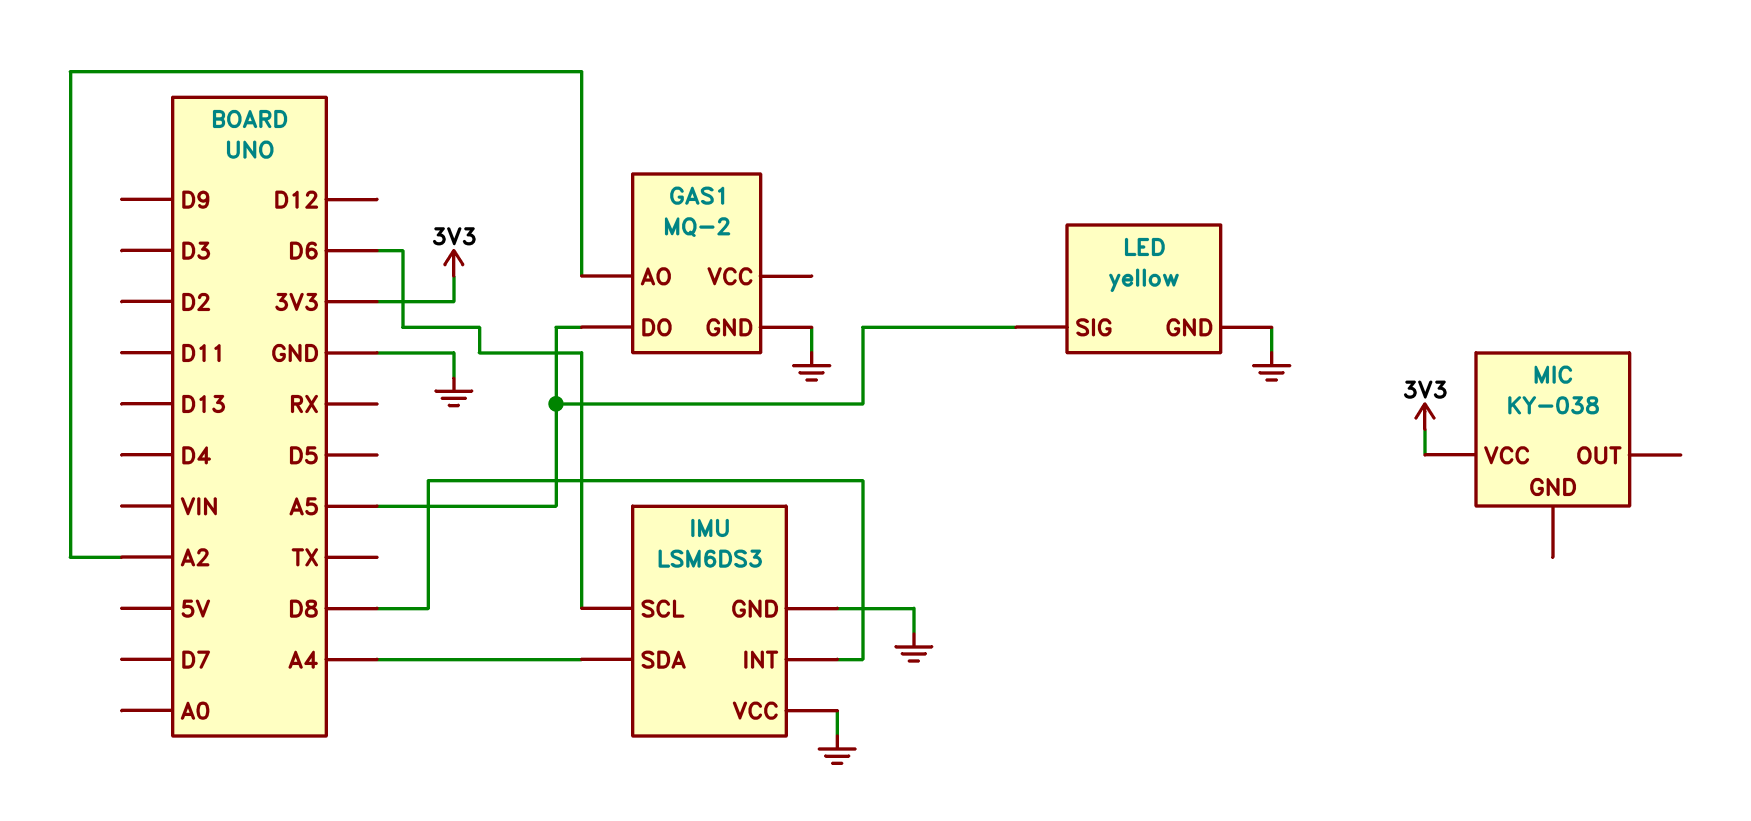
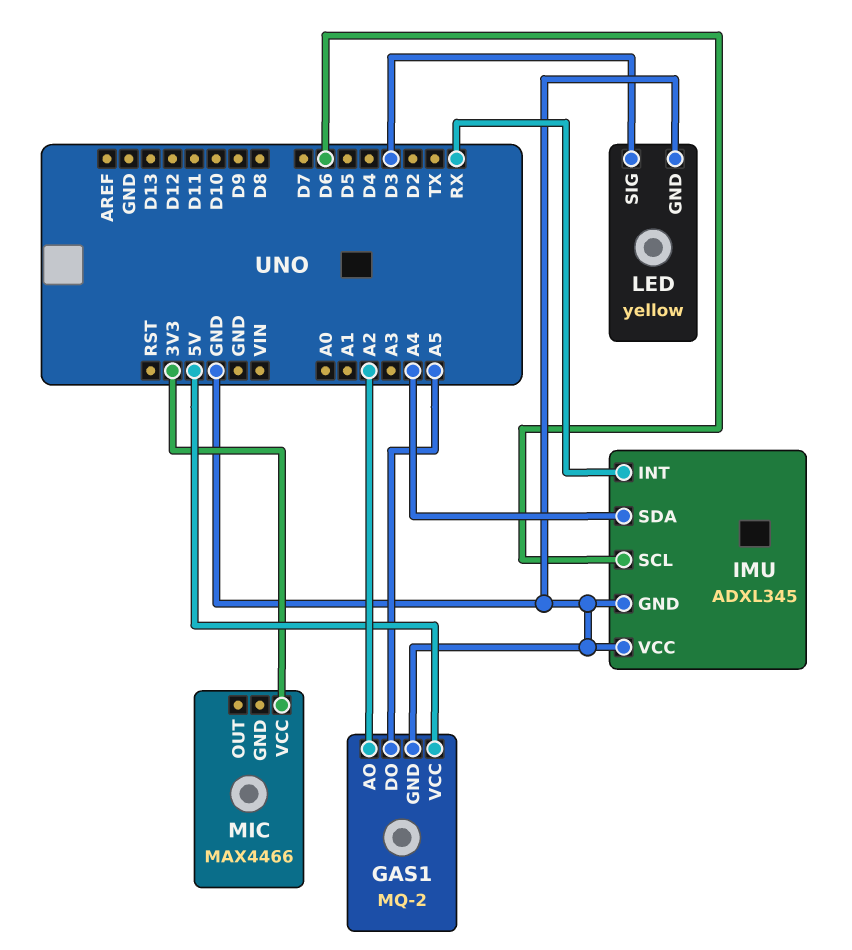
GAS1 pin VCC: none -> 5V
IMU: LSM6DS3 -> ADXL345
IMU pin INT: D8 -> RX
LED pin SIG: A5 -> D3
MIC: KY-038 -> MAX4466

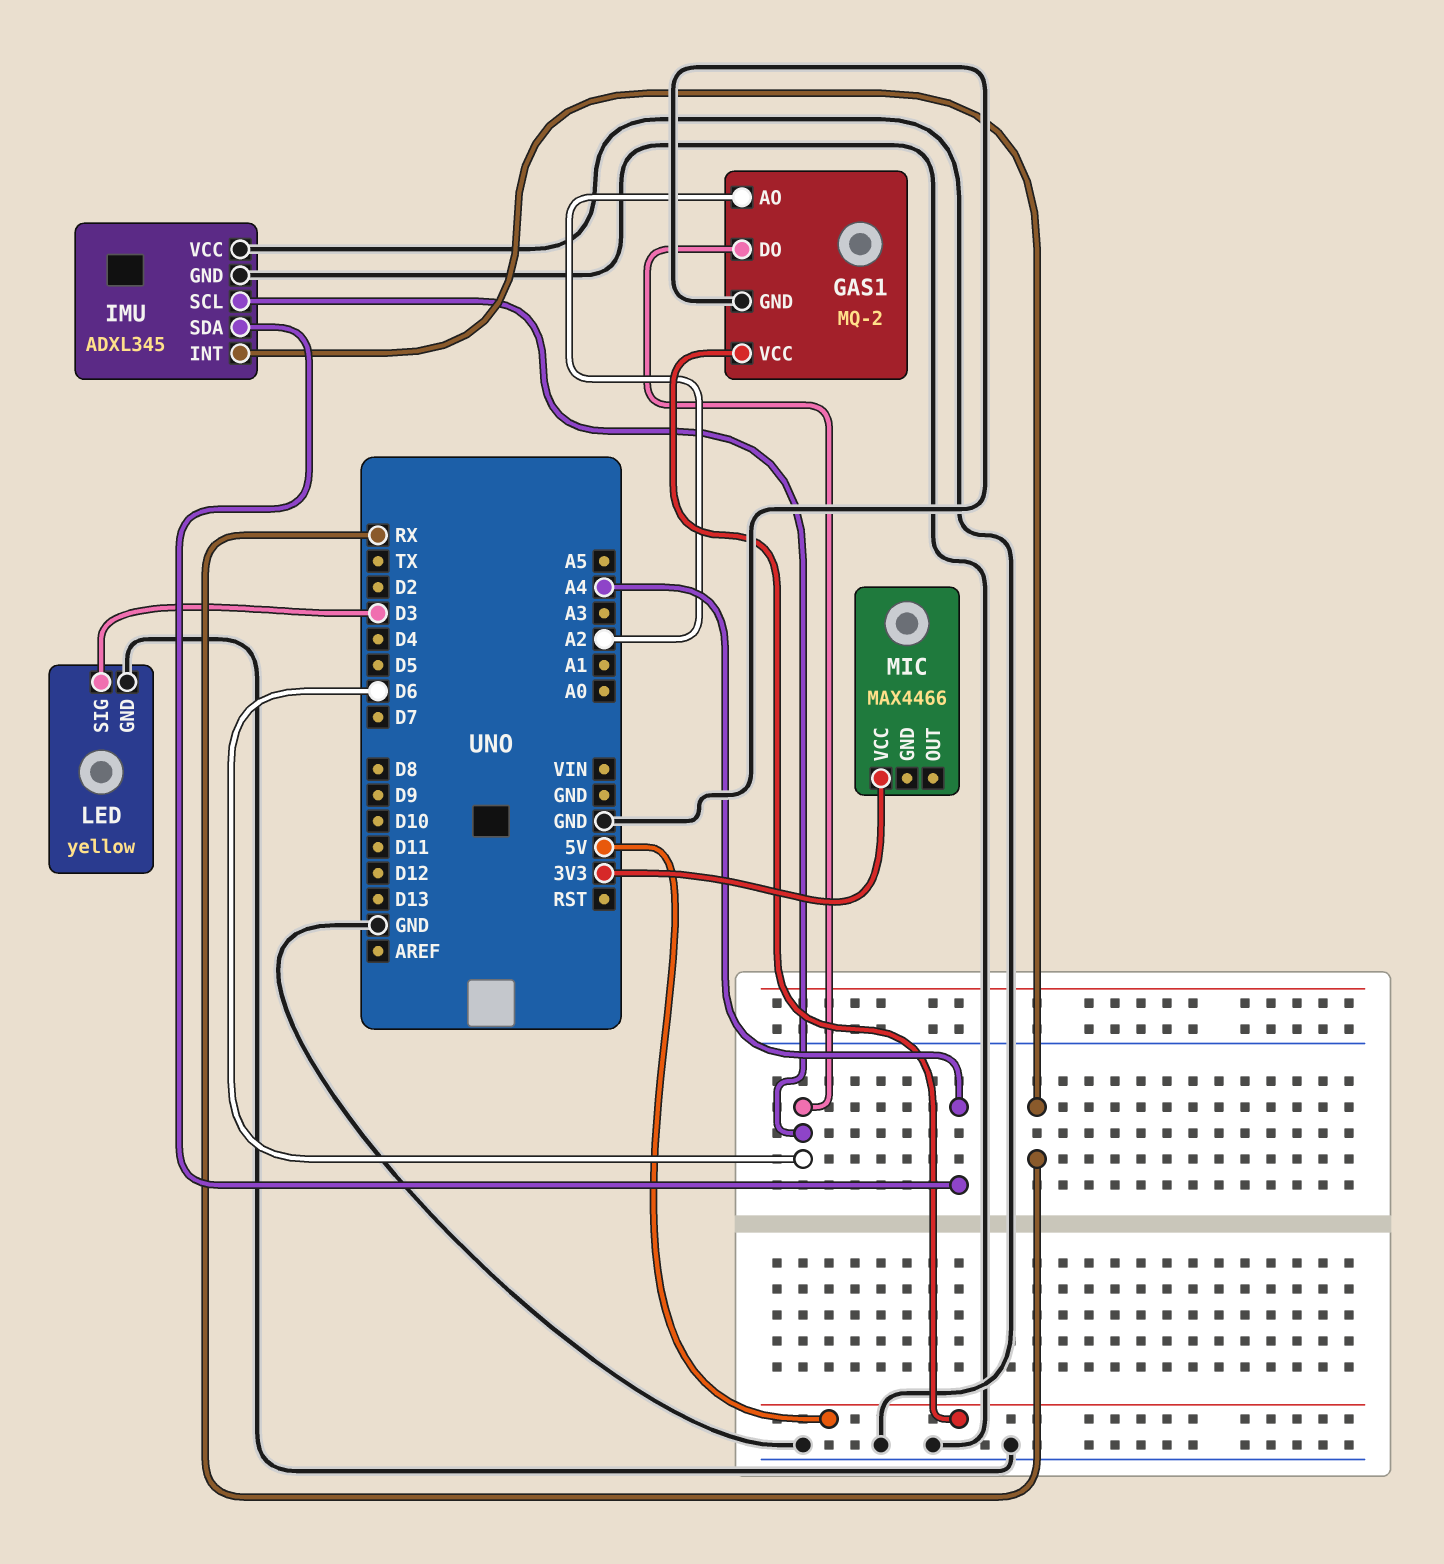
GAS1 pin DO: A5 -> D6

